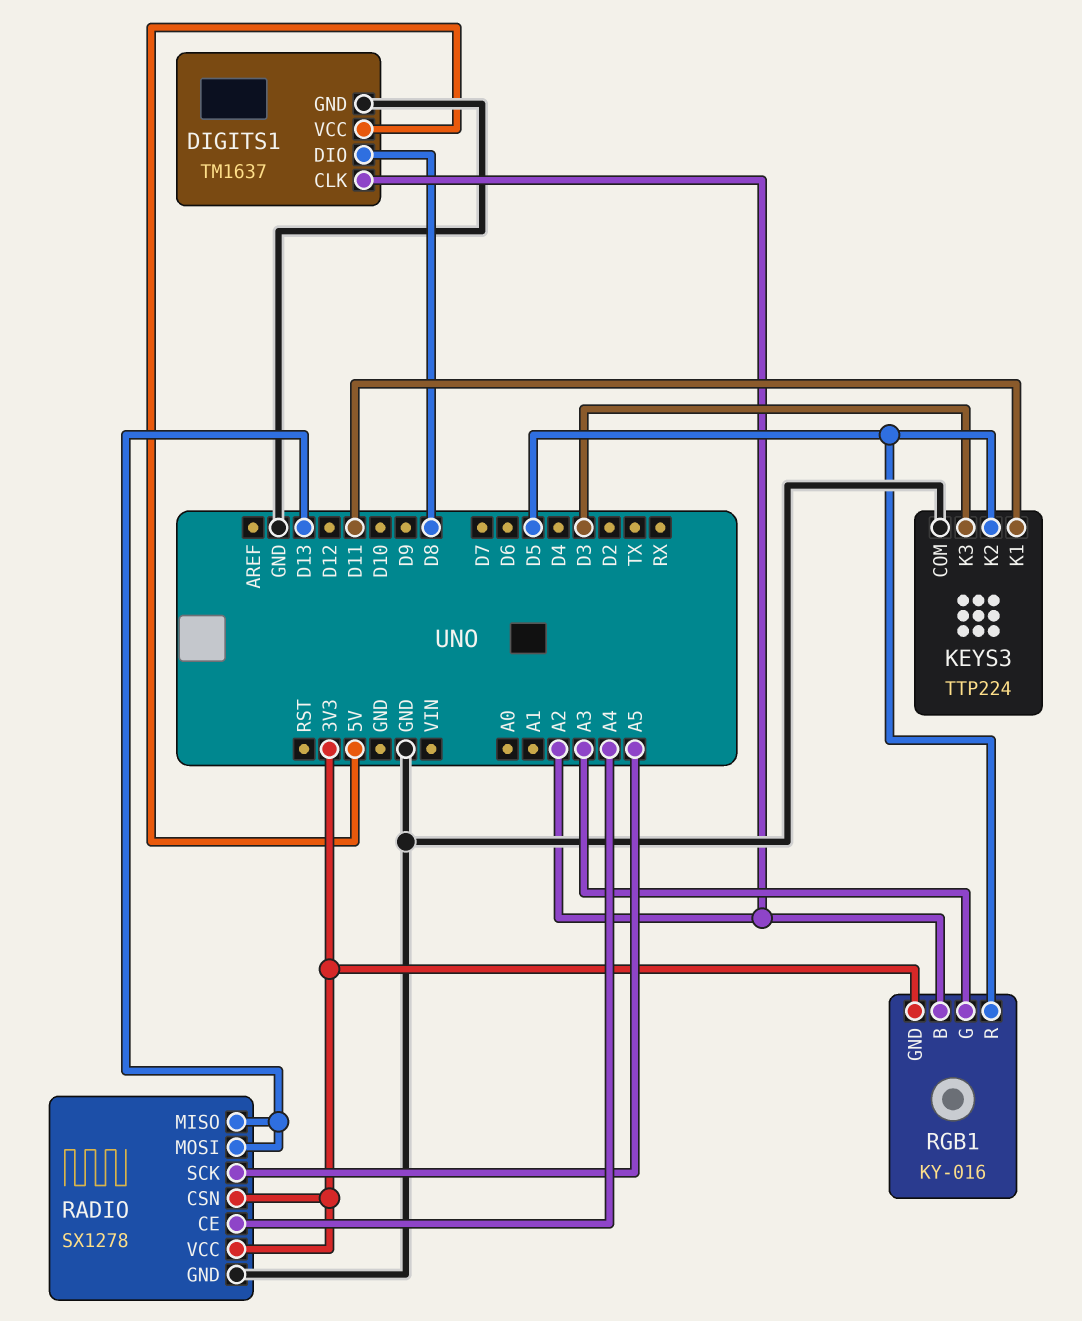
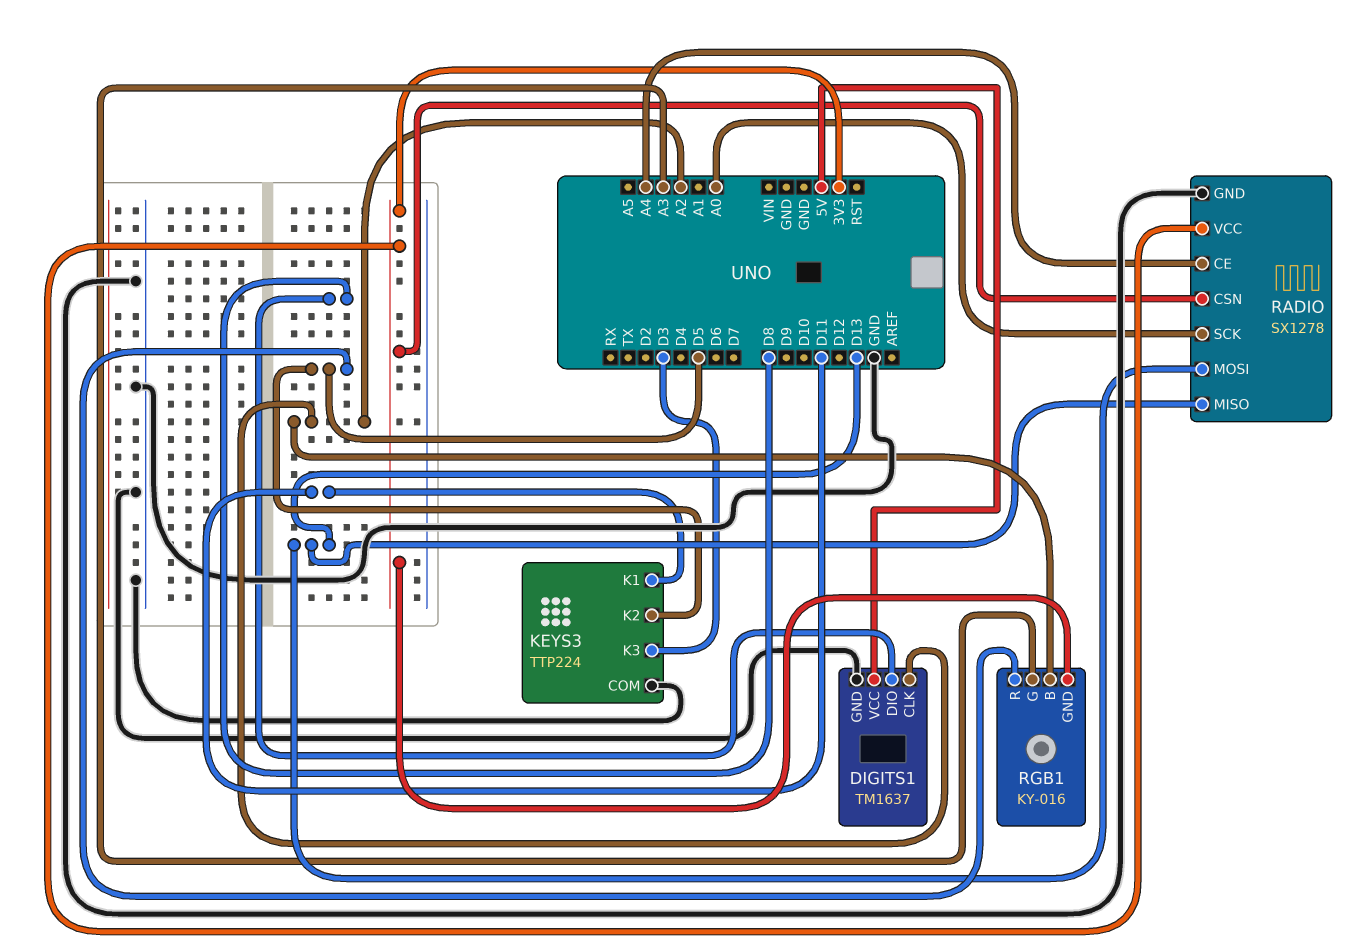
RADIO pin SCK: A5 -> A0

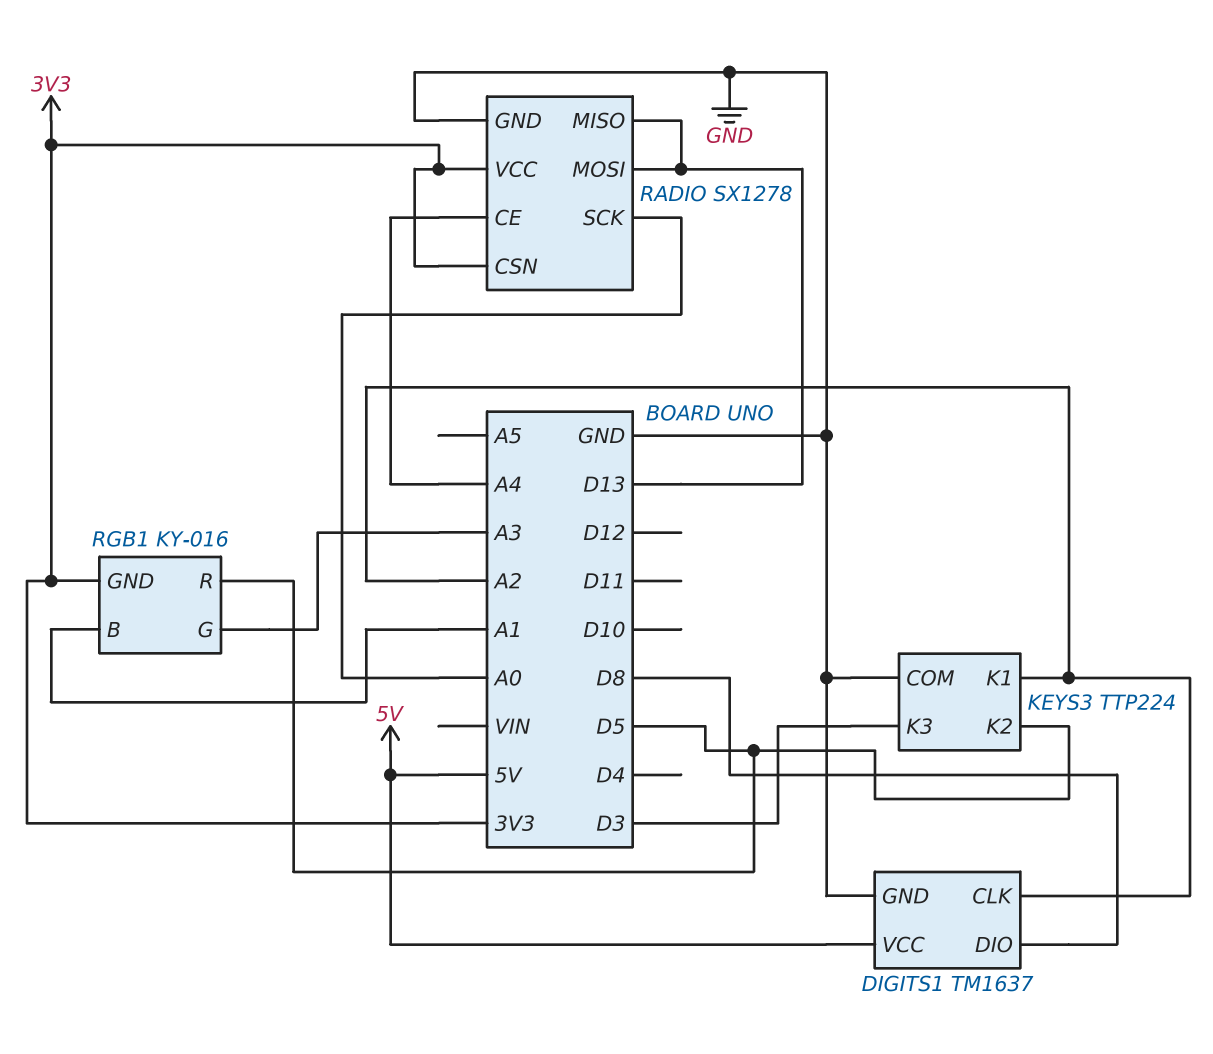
KEYS3 pin K1: D11 -> A2
RGB1 pin B: A2 -> A1

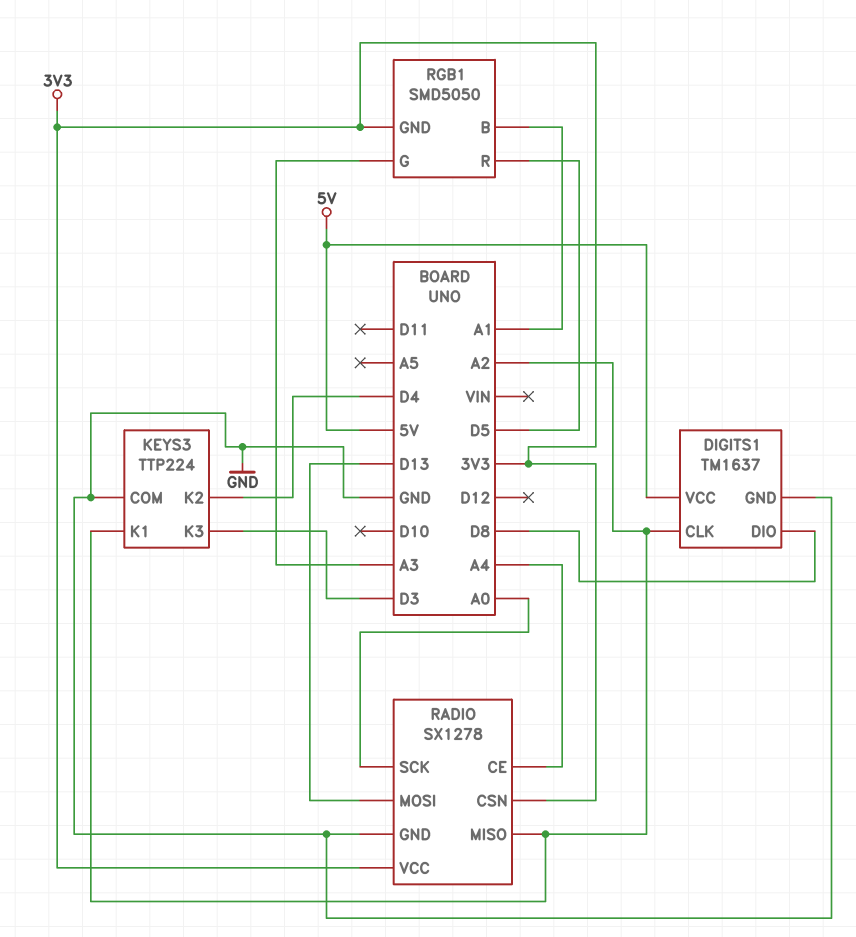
KEYS3 pin K2: D5 -> D4
RADIO pin MISO: D13 -> A2
RGB1: KY-016 -> SMD5050

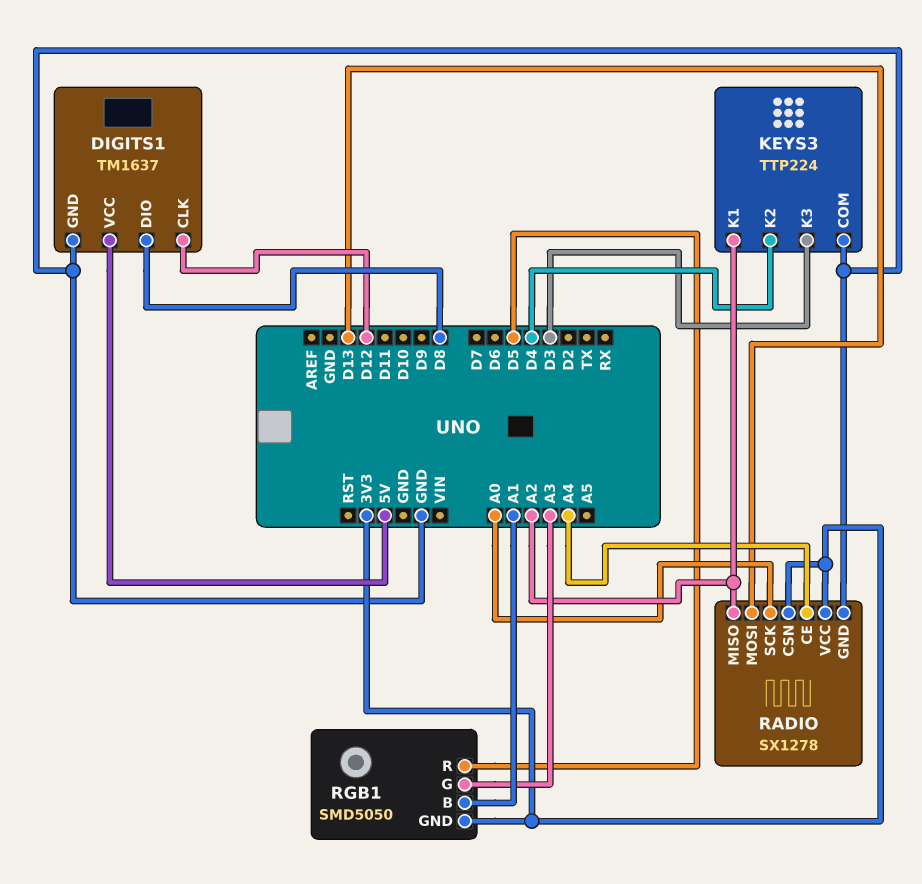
DIGITS1 pin CLK: A2 -> D12

